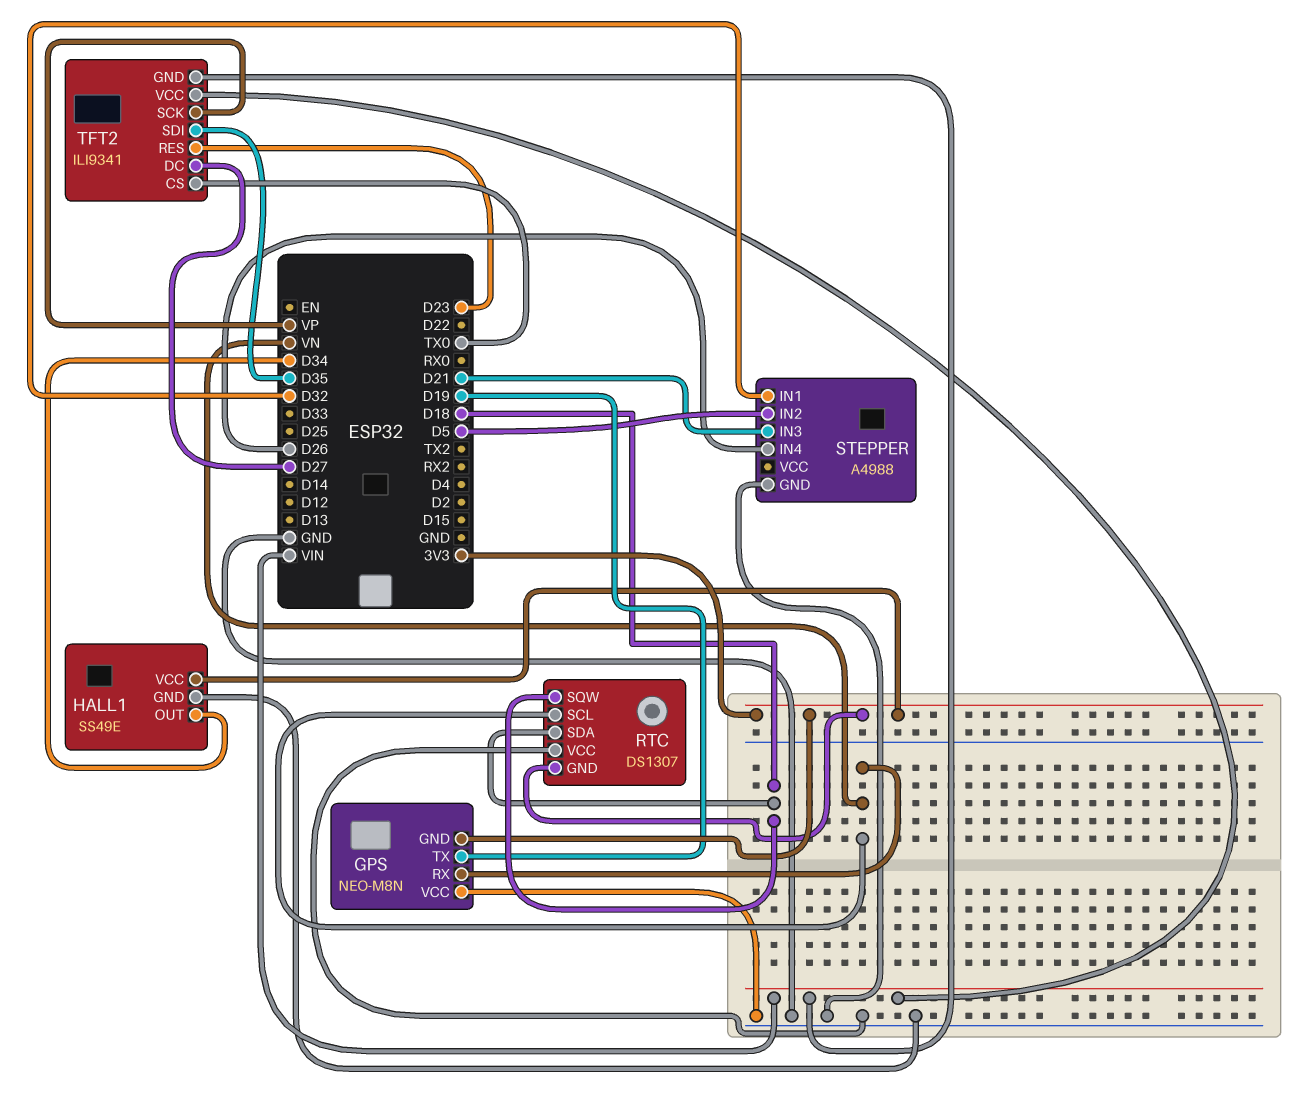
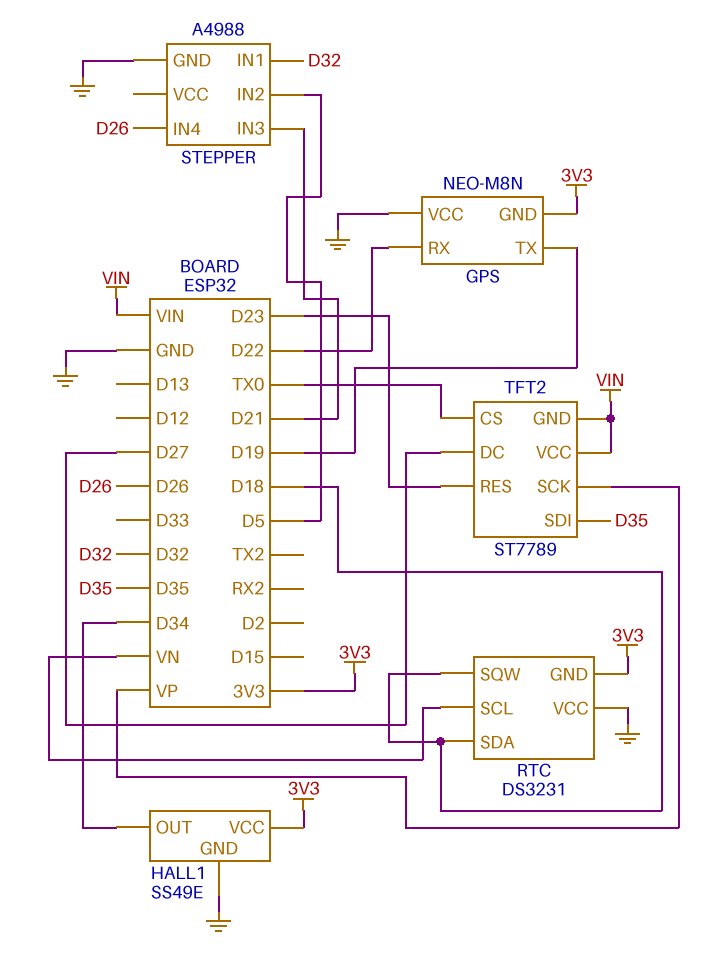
GPS pin RX: VN -> D22
RTC: DS1307 -> DS3231
TFT2: ILI9341 -> ST7789

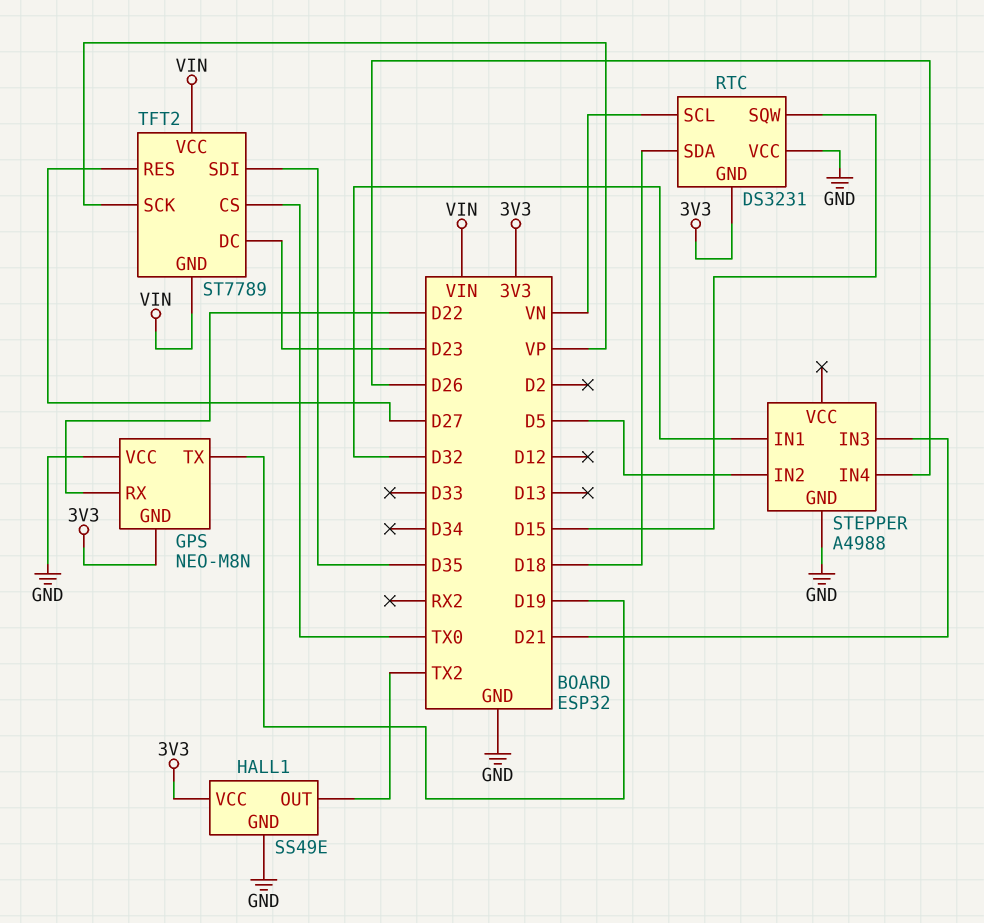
HALL1 pin OUT: D34 -> TX2
RTC pin SQW: D18 -> D15
TFT2 pin DC: D27 -> D23
TFT2 pin RES: D23 -> D27

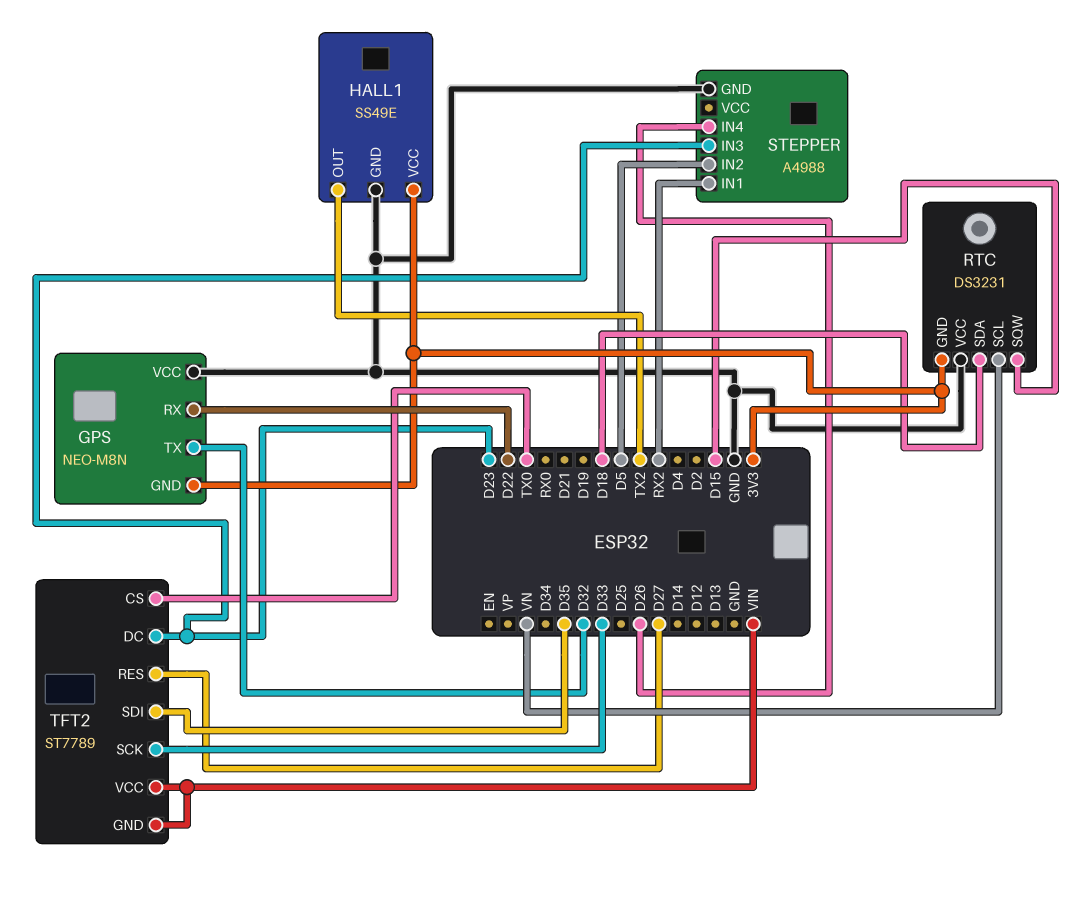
GPS pin TX: D19 -> D32
STEPPER pin IN1: D32 -> RX2
STEPPER pin IN3: D21 -> D23
TFT2 pin SCK: VP -> D33

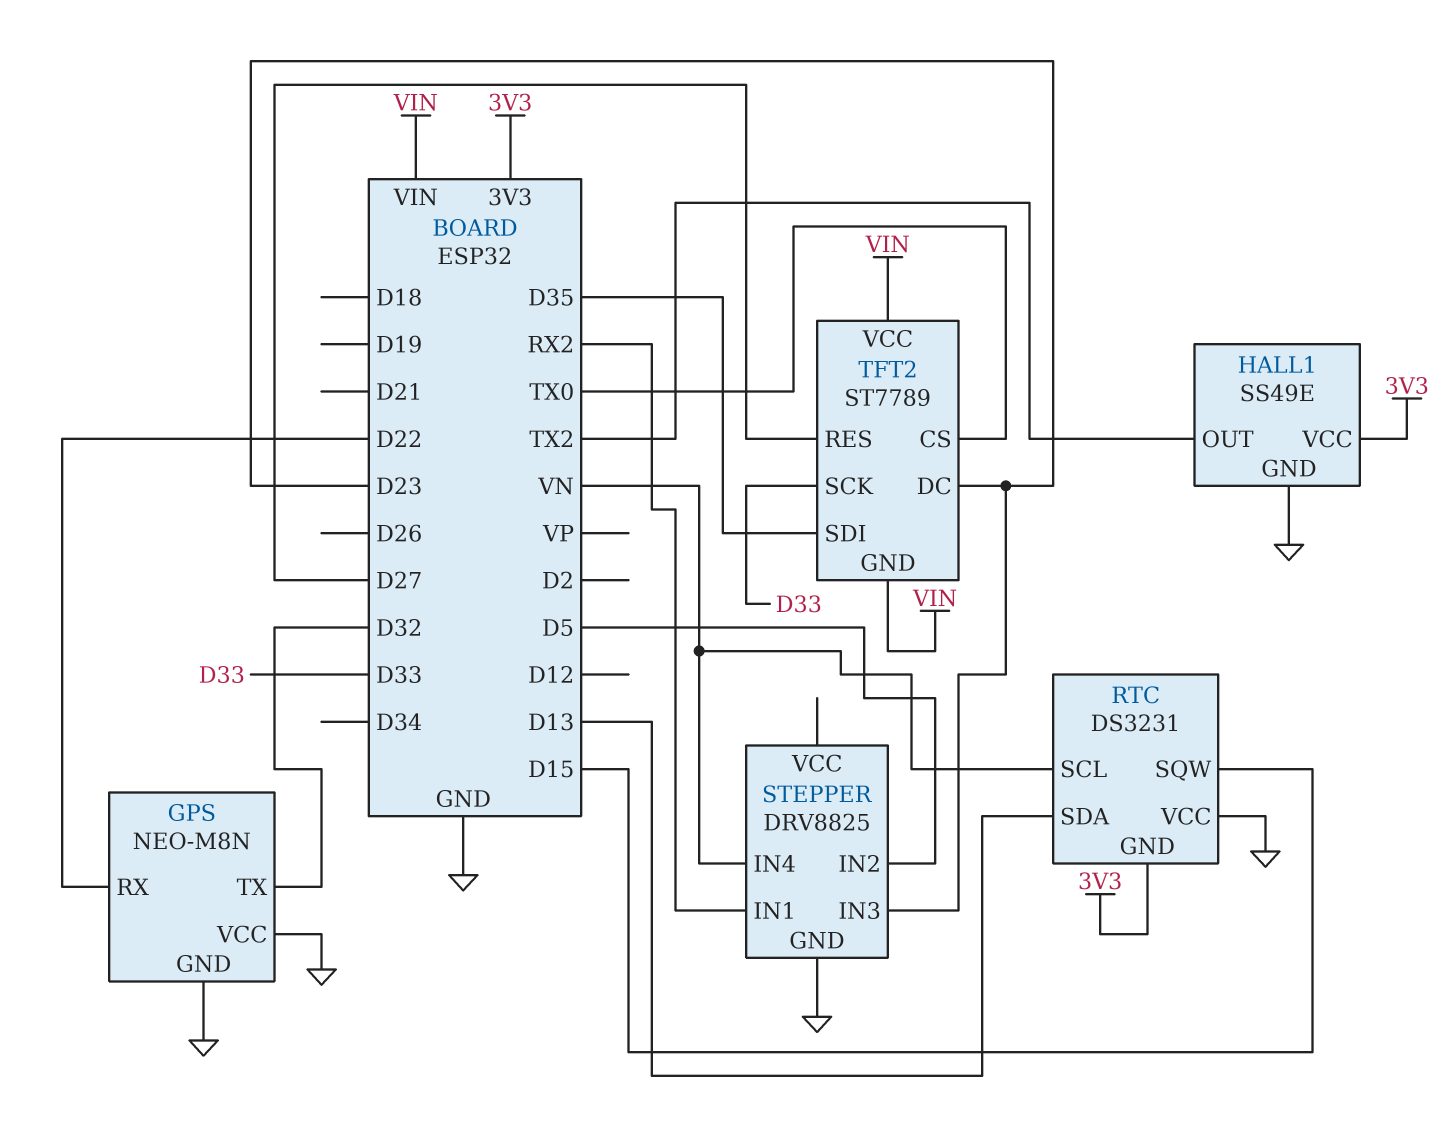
GPS pin GND: 3V3 -> GND
RTC pin SDA: D18 -> D13
STEPPER: A4988 -> DRV8825
STEPPER pin IN4: D26 -> VN

